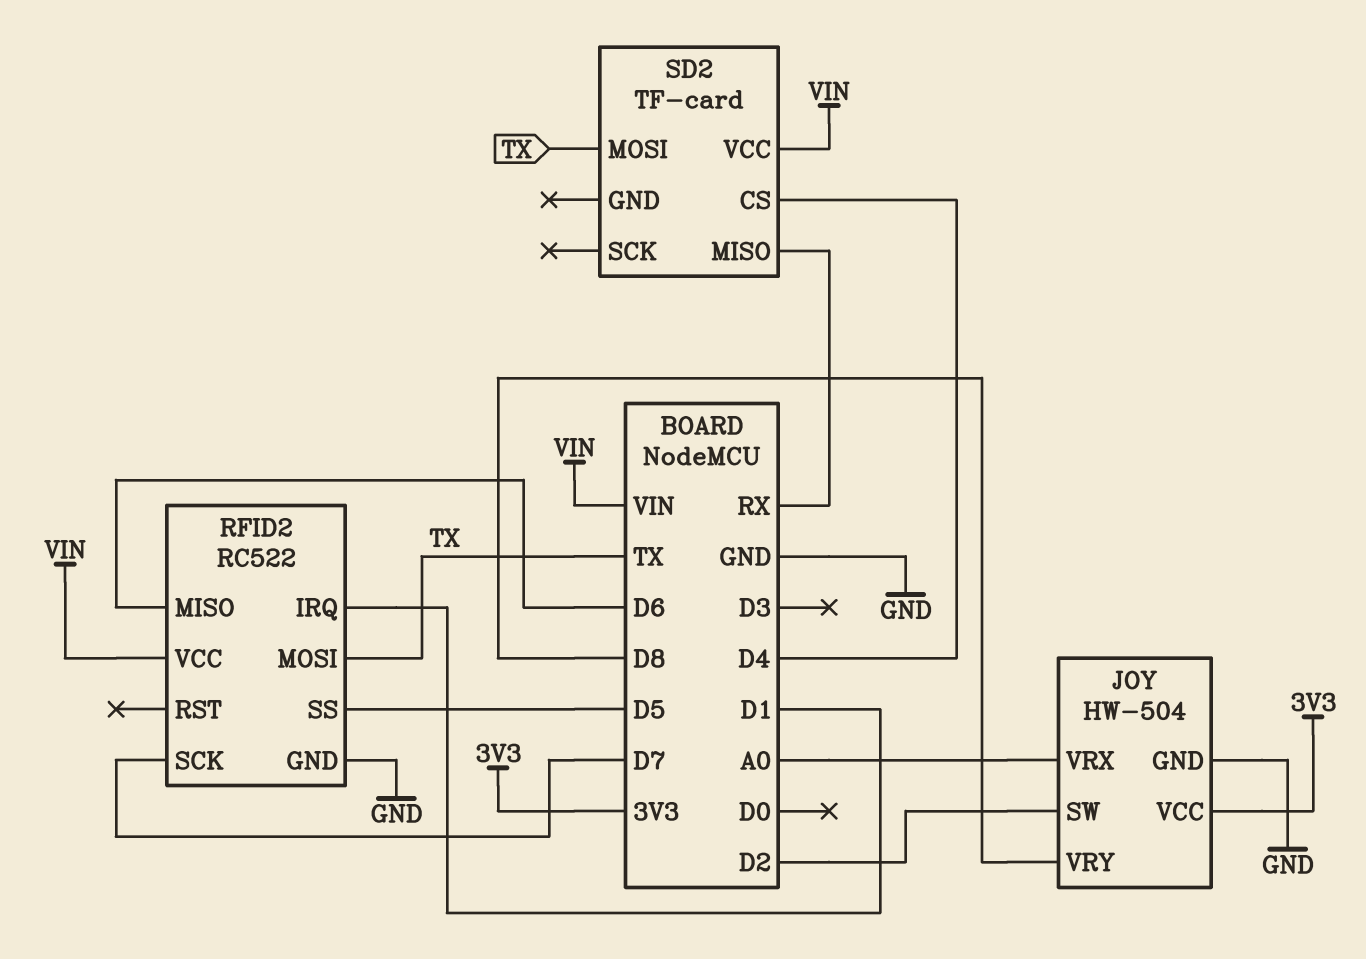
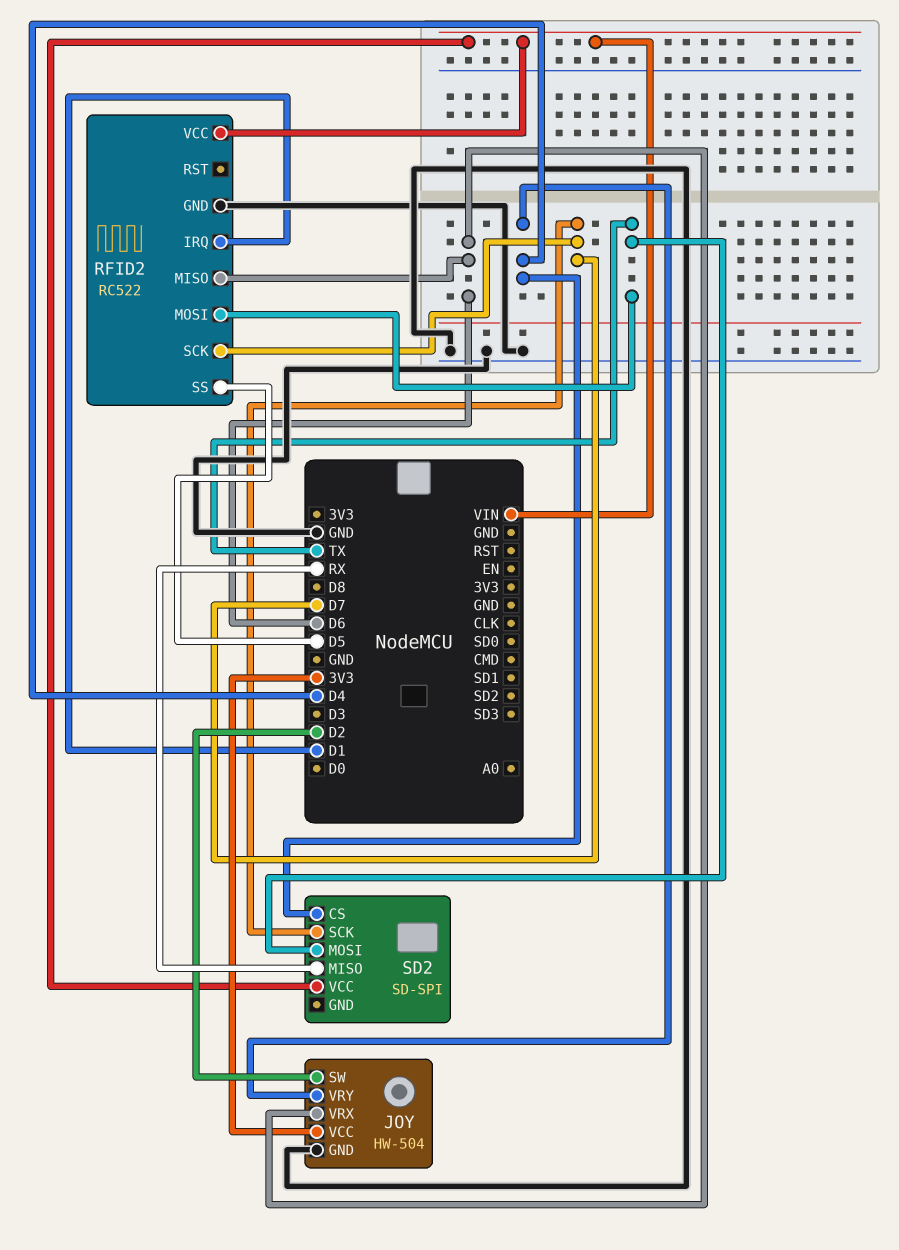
JOY pin VRX: A0 -> D6
JOY pin VRY: D8 -> D4
SD2: TF-card -> SD-SPI
SD2 pin SCK: none -> D7

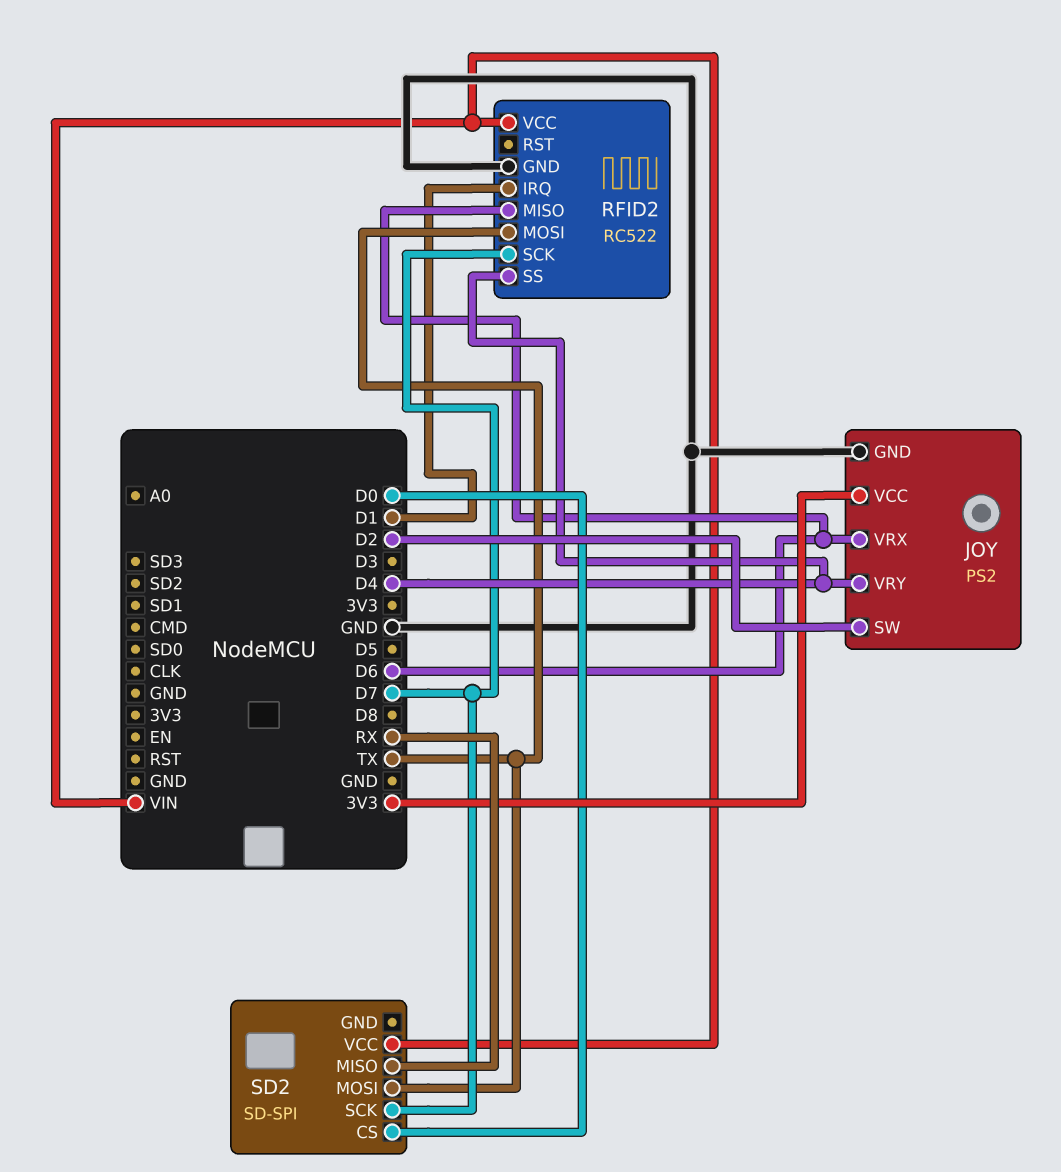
JOY: HW-504 -> PS2
RFID2 pin SS: D5 -> D4
SD2 pin CS: D4 -> D0

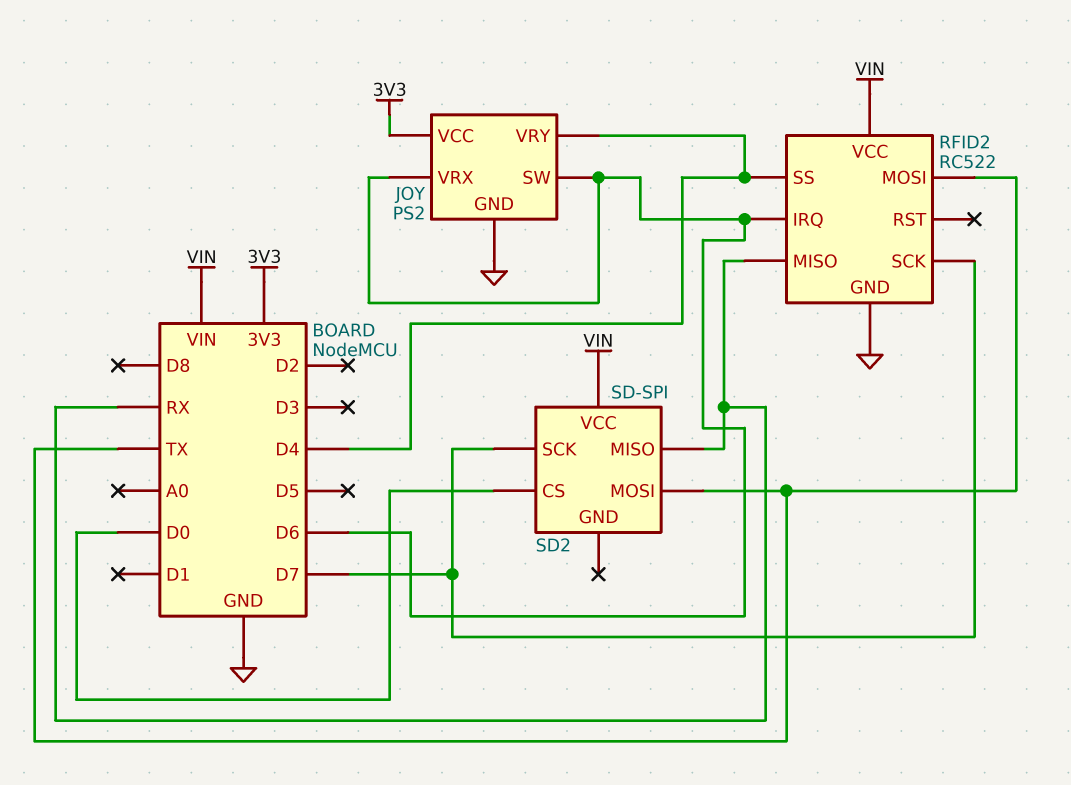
JOY pin SW: D2 -> D6
RFID2 pin IRQ: D1 -> D6
RFID2 pin MISO: D6 -> RX

